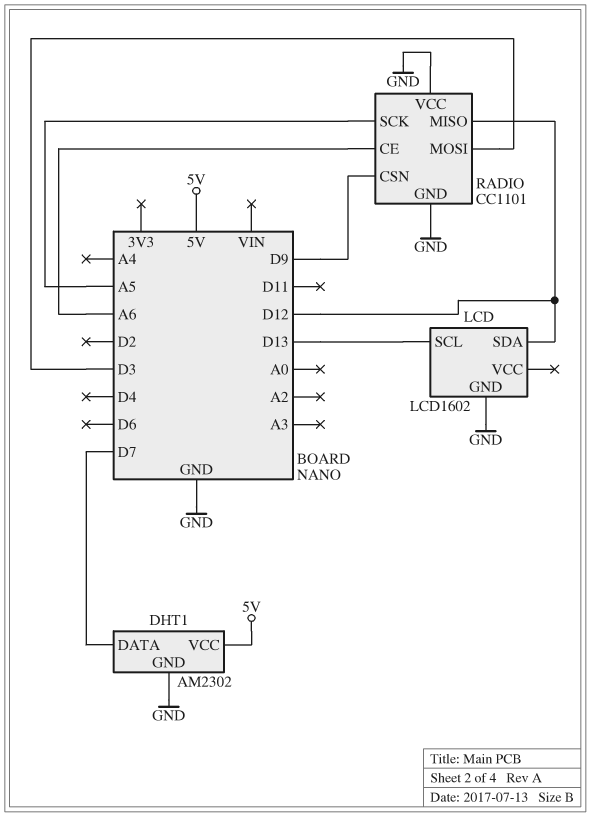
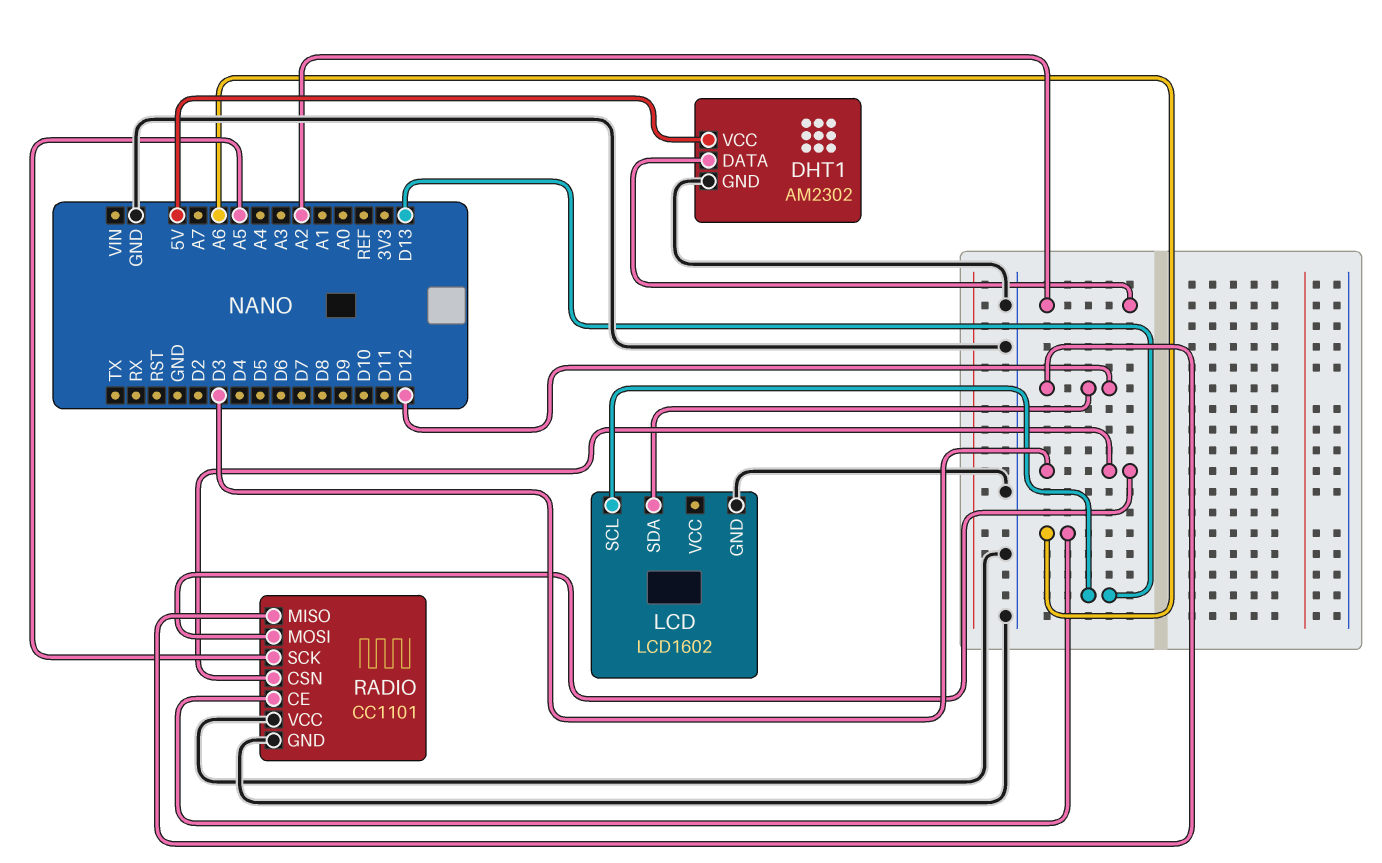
DHT1 pin DATA: D7 -> A2
RADIO pin CSN: D9 -> D3

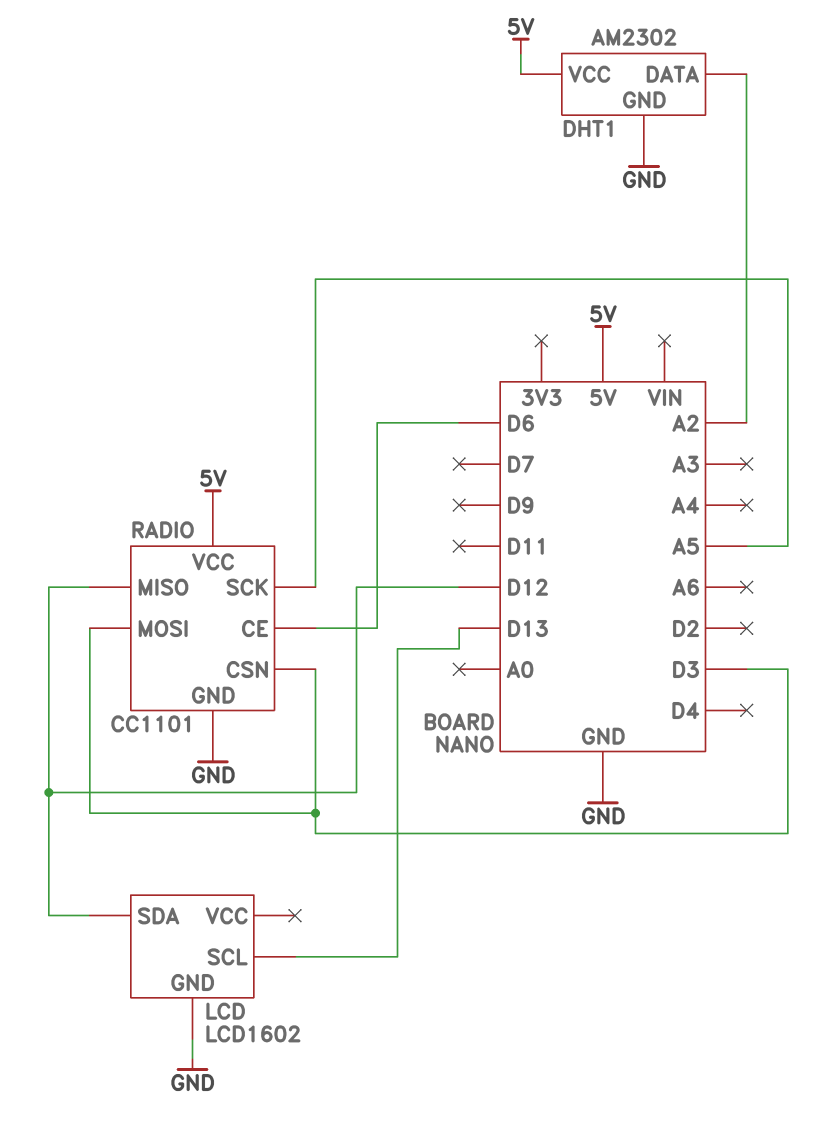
RADIO pin CE: A6 -> D6
RADIO pin VCC: GND -> 5V

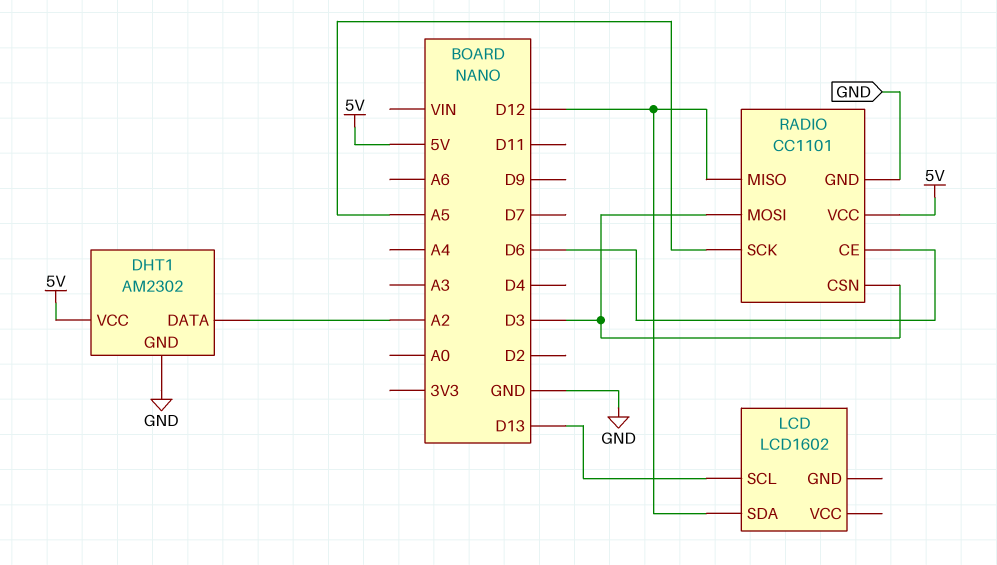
LCD pin GND: GND -> none

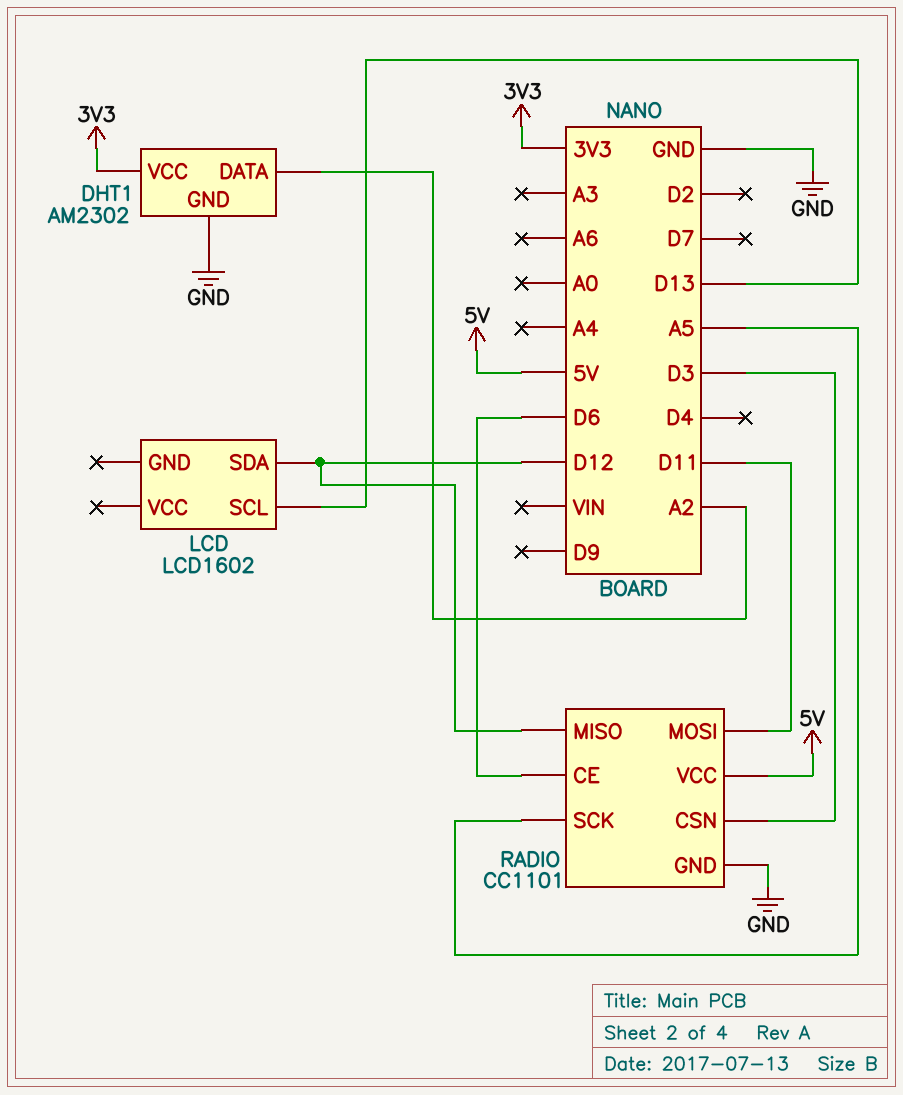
DHT1 pin VCC: 5V -> 3V3
RADIO pin MOSI: D3 -> D11

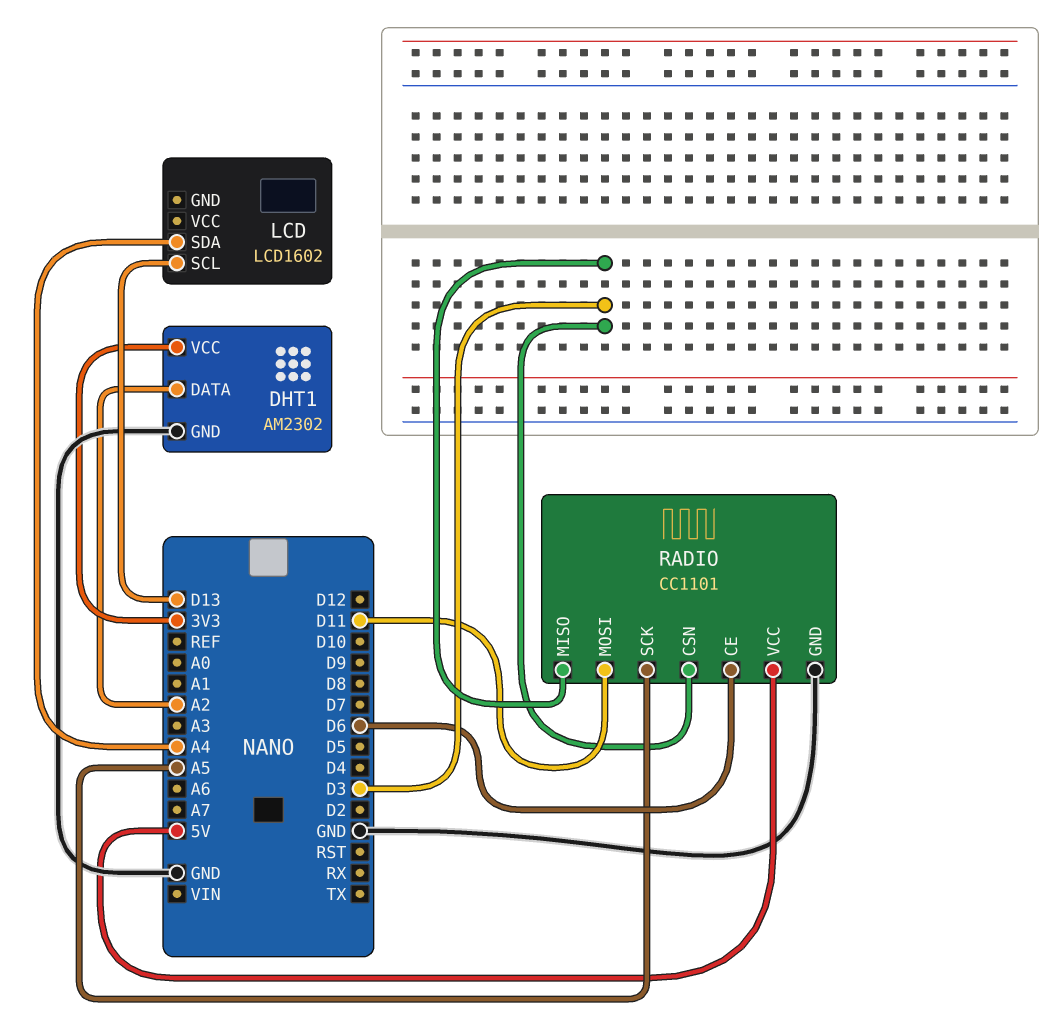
LCD pin SDA: D12 -> A4
RADIO pin MISO: D12 -> D3

